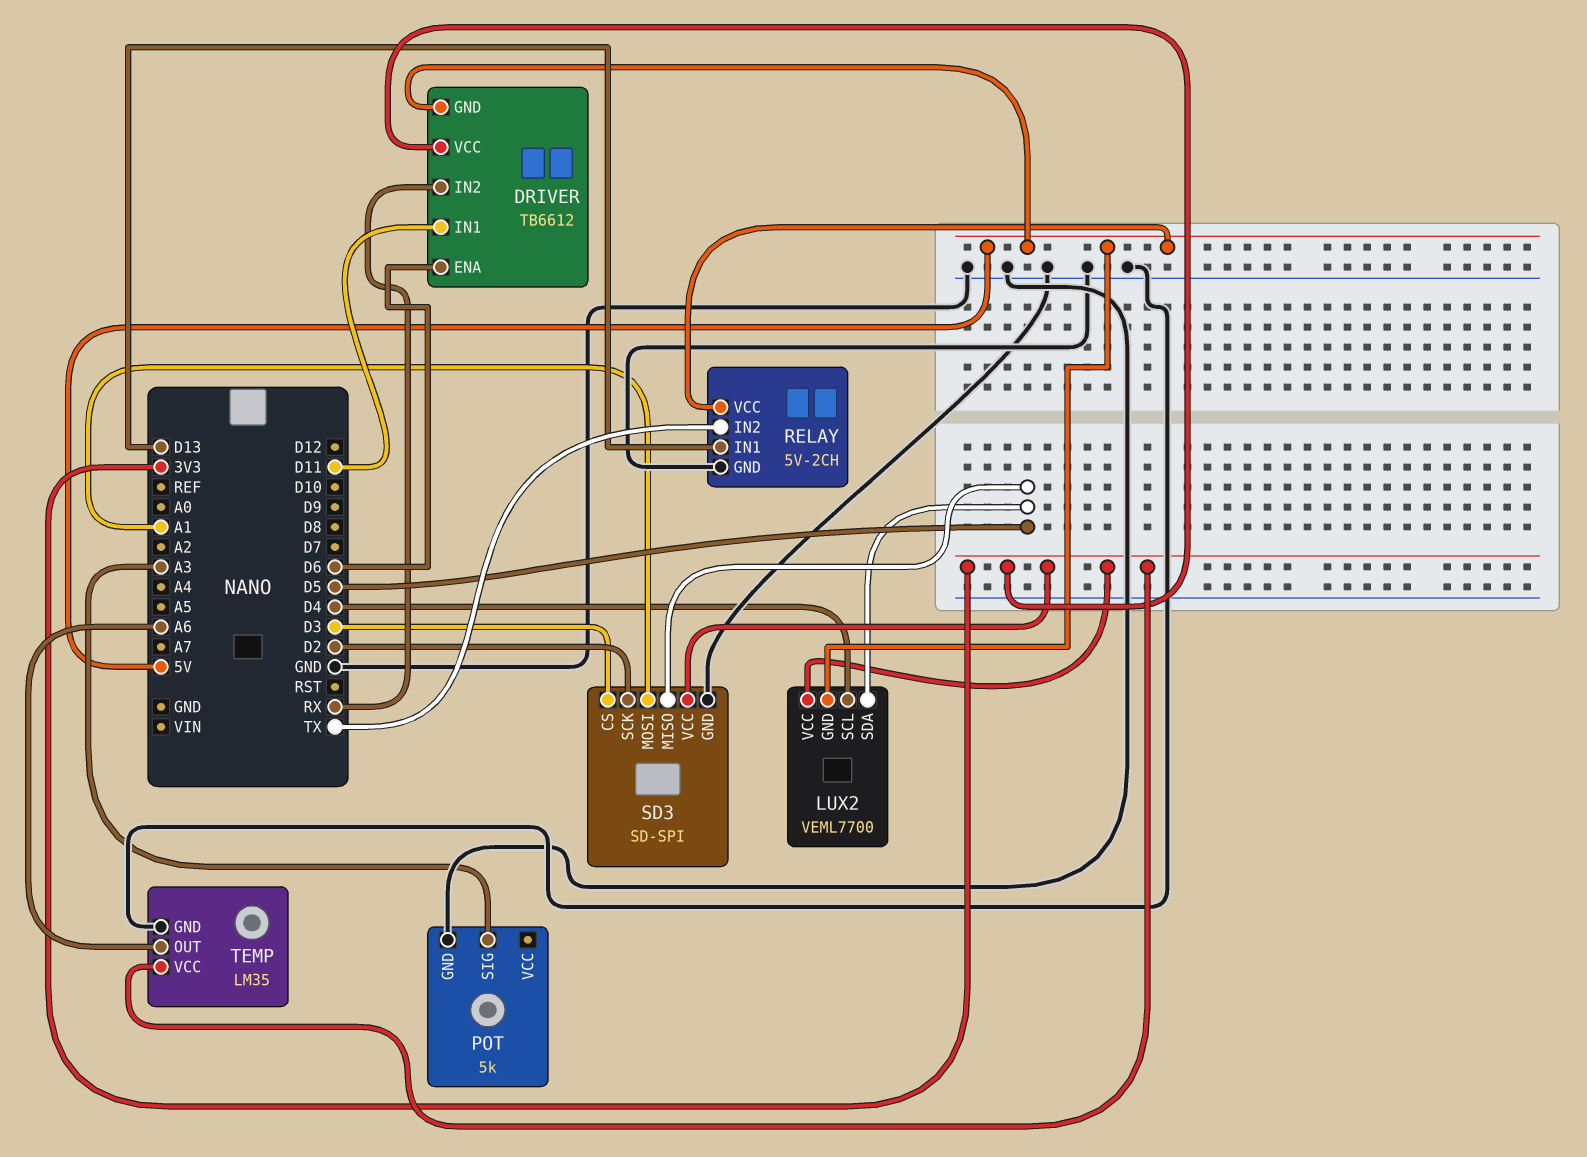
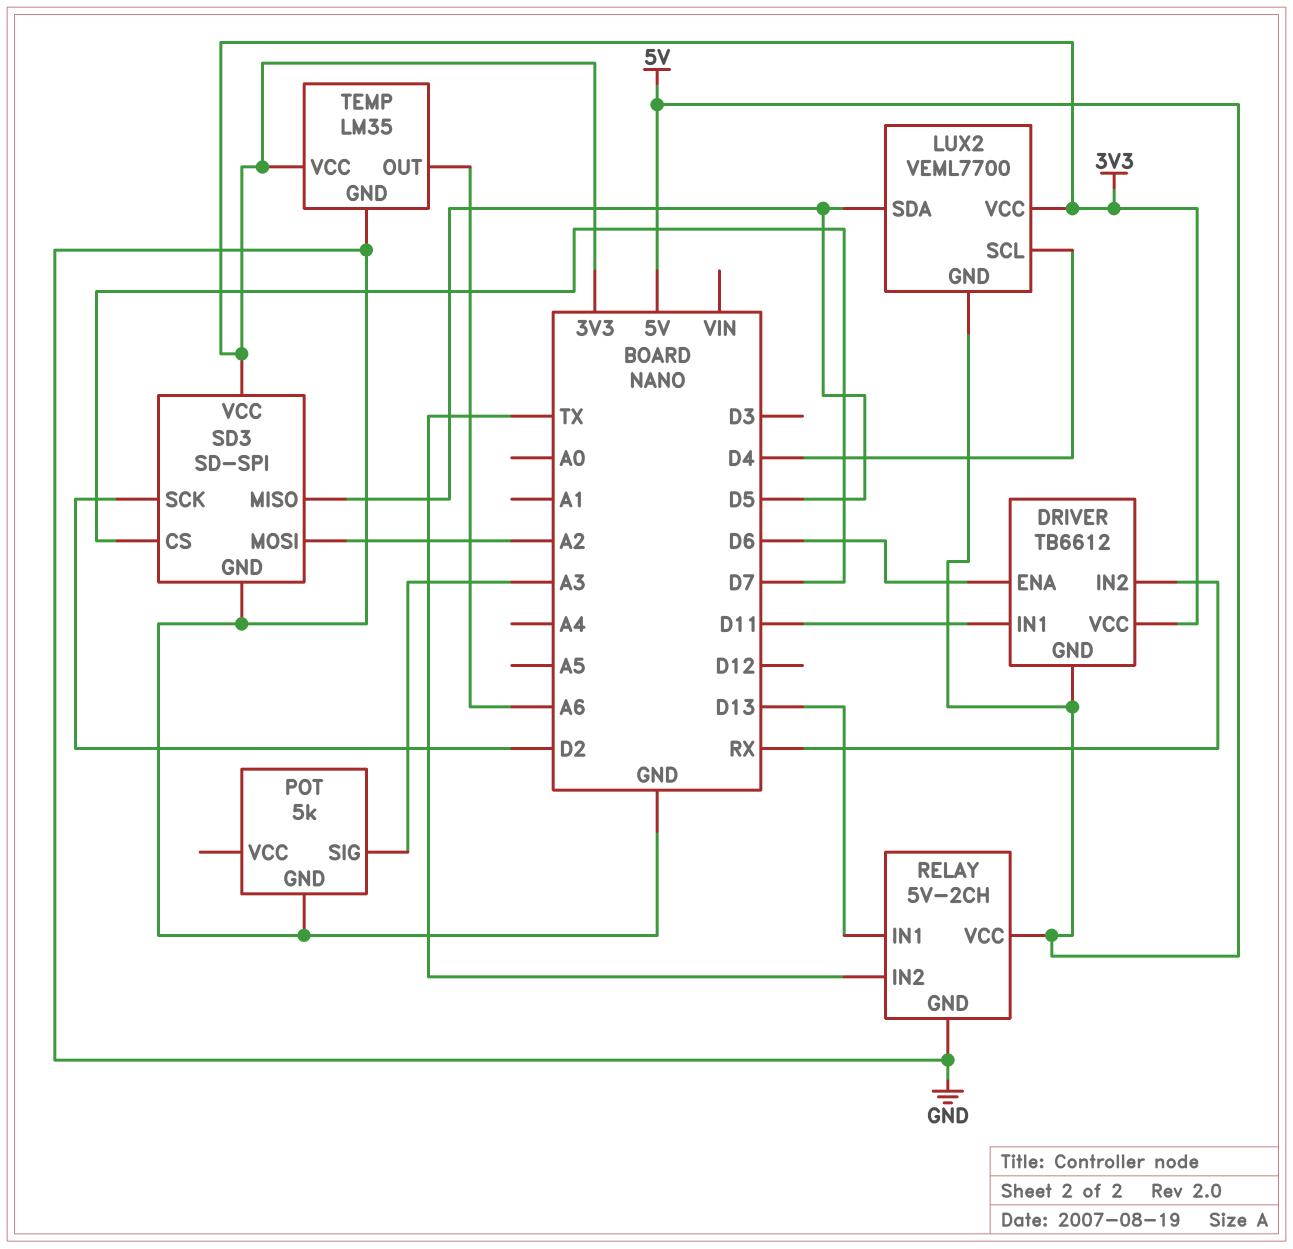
SD3 pin CS: D3 -> D7
SD3 pin MOSI: A1 -> A2

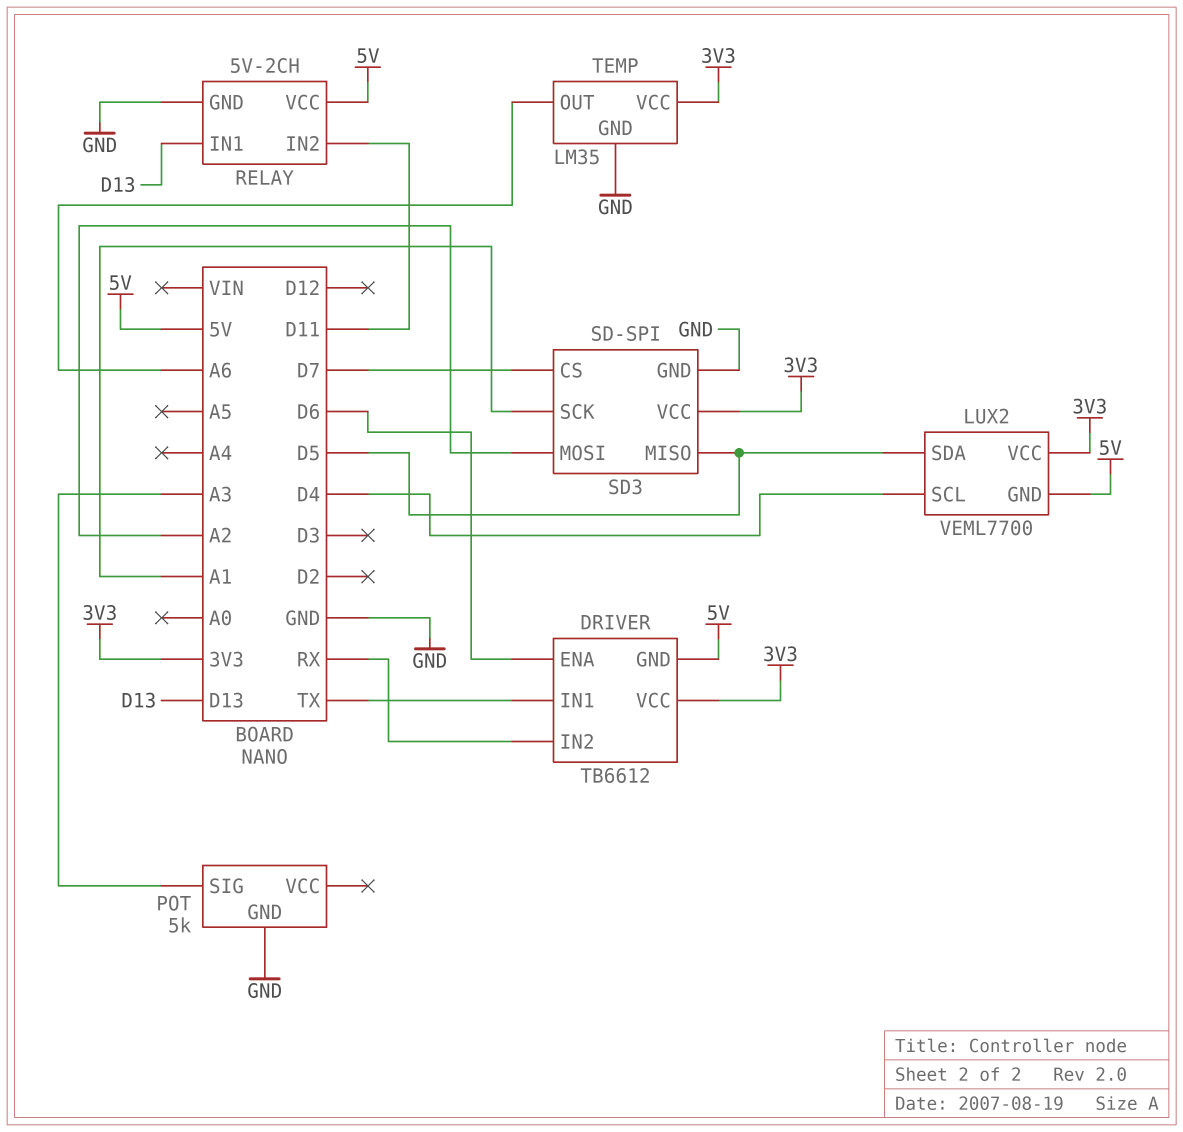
DRIVER pin IN1: D11 -> TX
RELAY pin IN2: TX -> D11
SD3 pin SCK: D2 -> A1

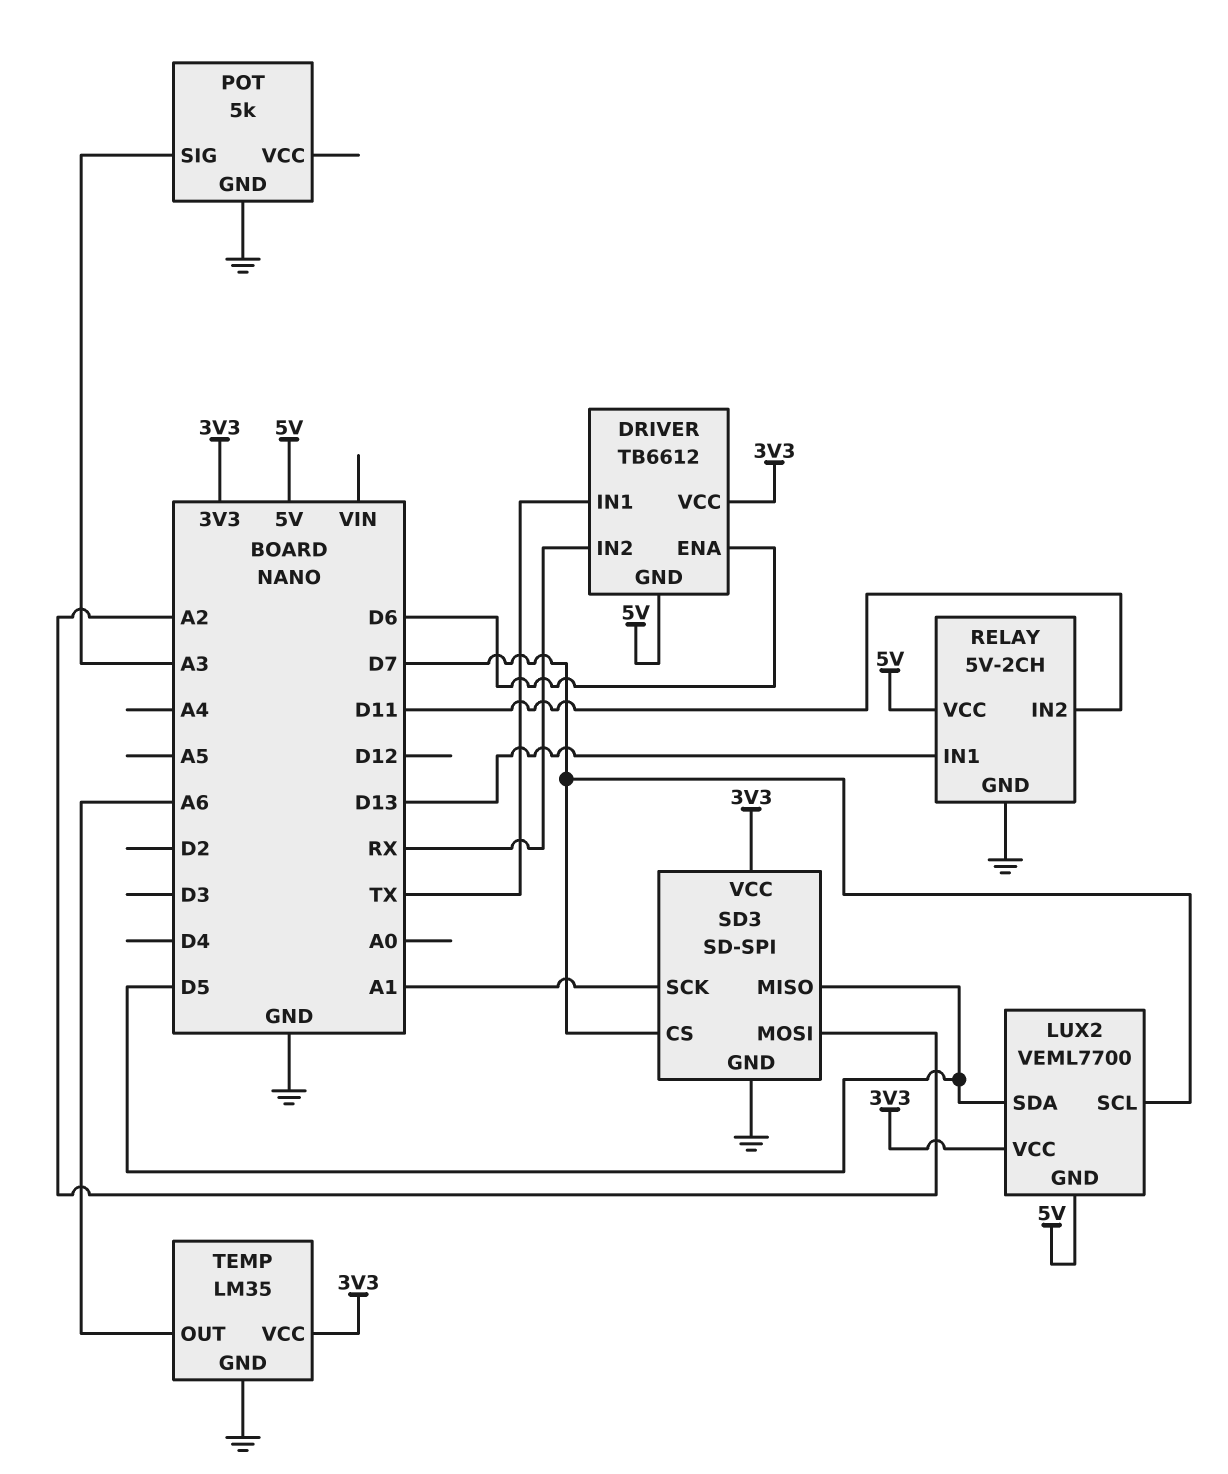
LUX2 pin SCL: D4 -> D7

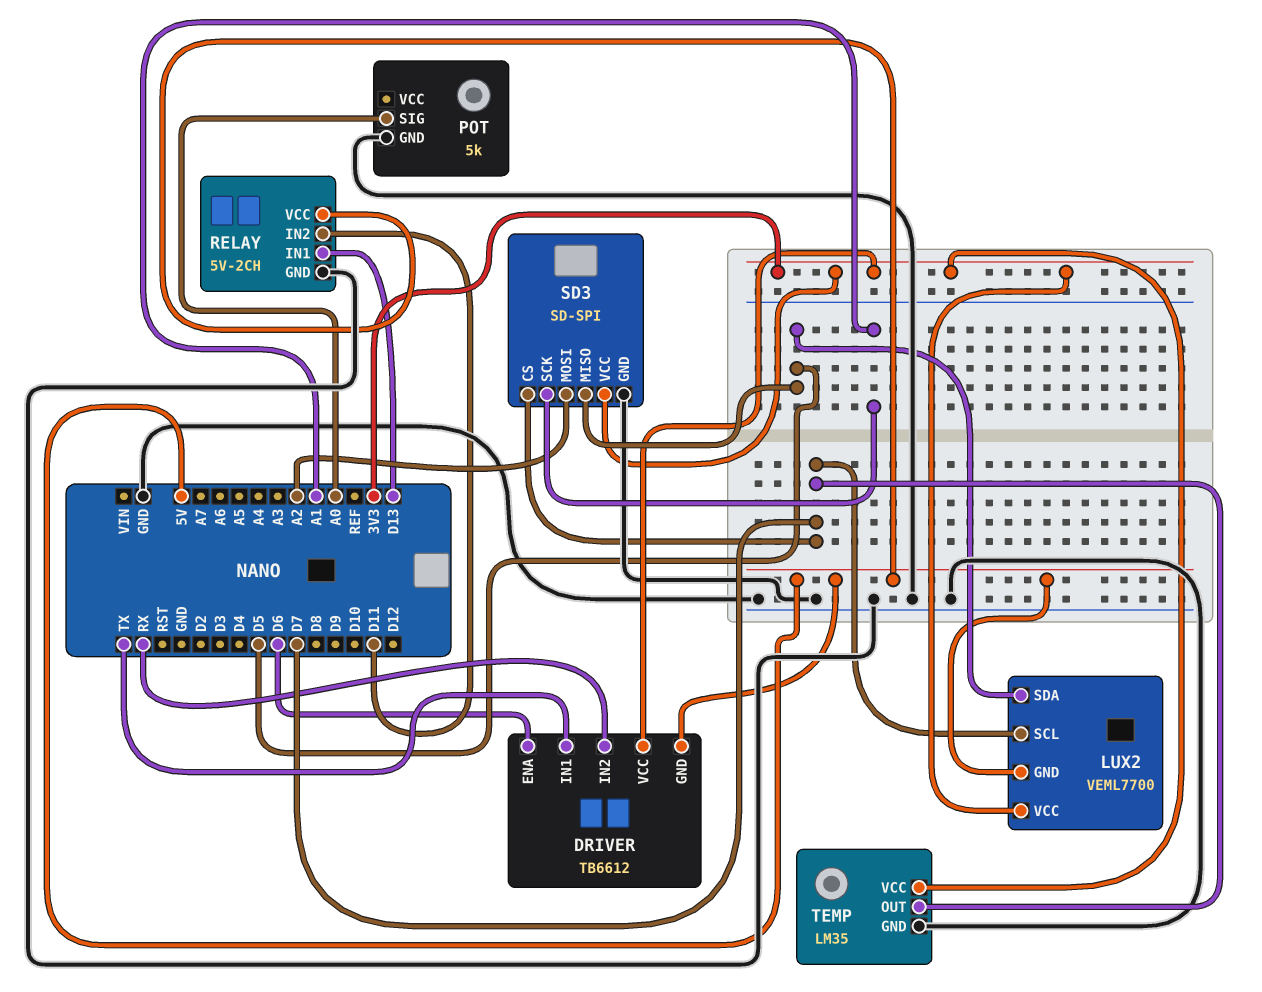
POT pin SIG: A3 -> A0
TEMP pin OUT: A6 -> D7

